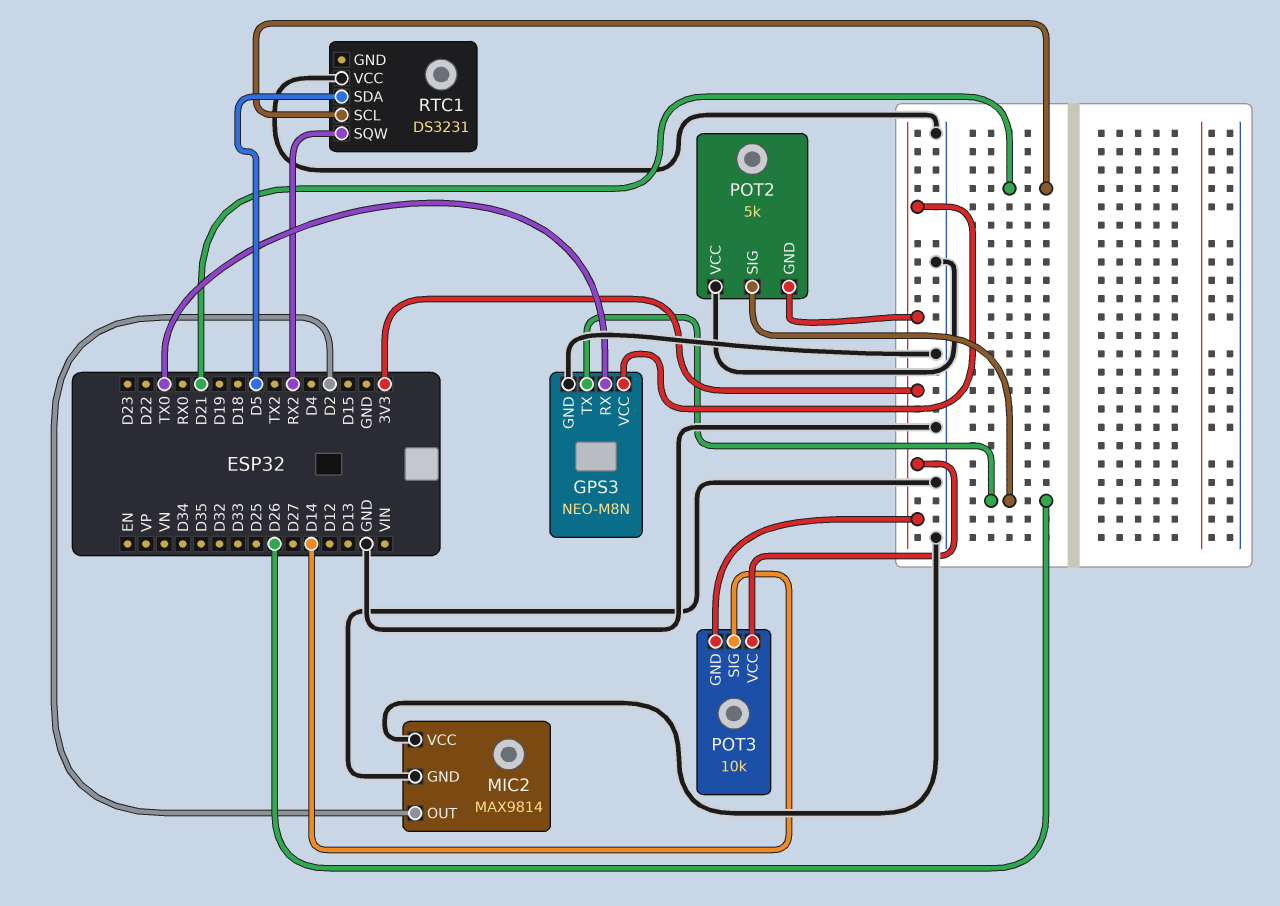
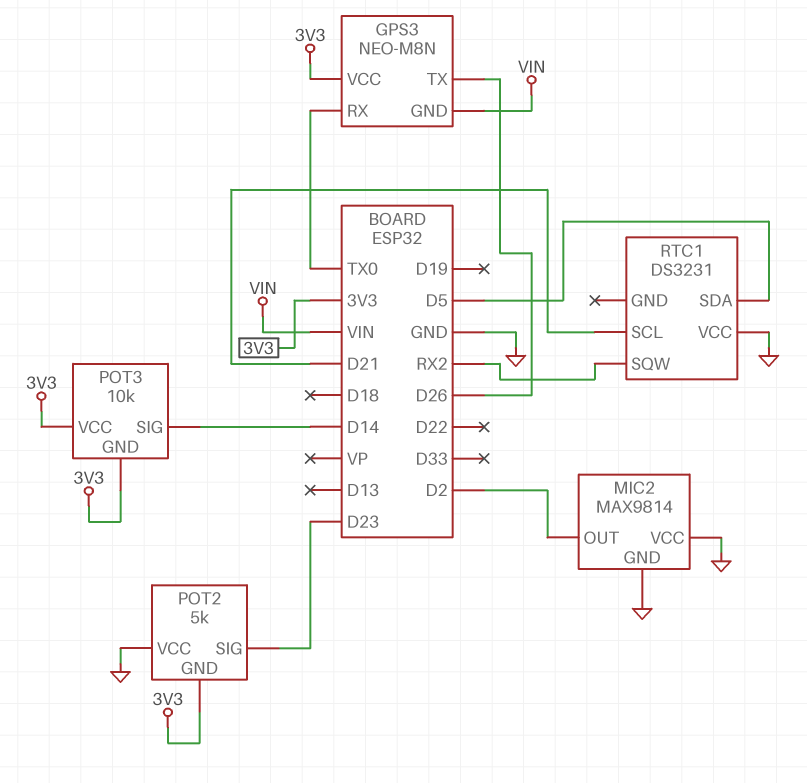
GPS3 pin GND: GND -> VIN
POT2 pin SIG: D26 -> D23

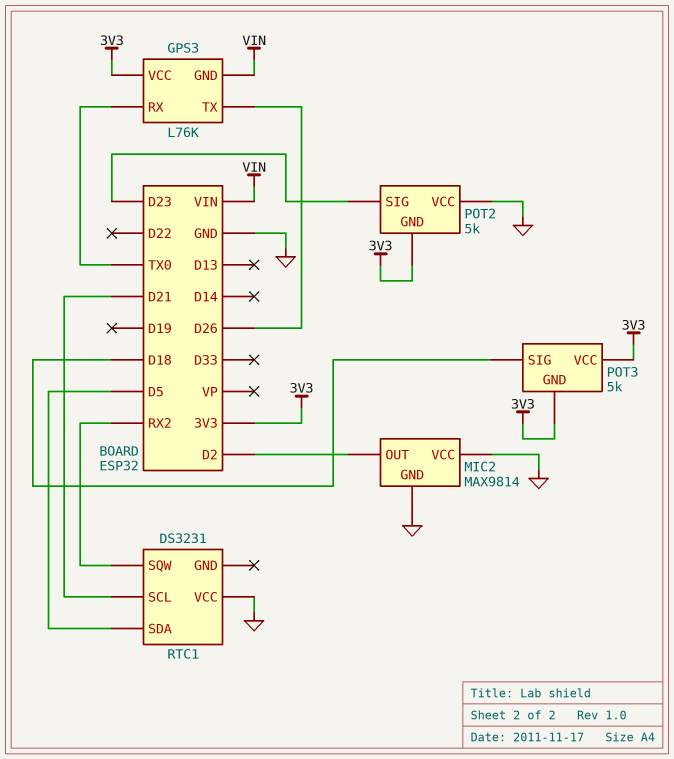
GPS3: NEO-M8N -> L76K
POT3: 10k -> 5k
POT3 pin SIG: D14 -> D18

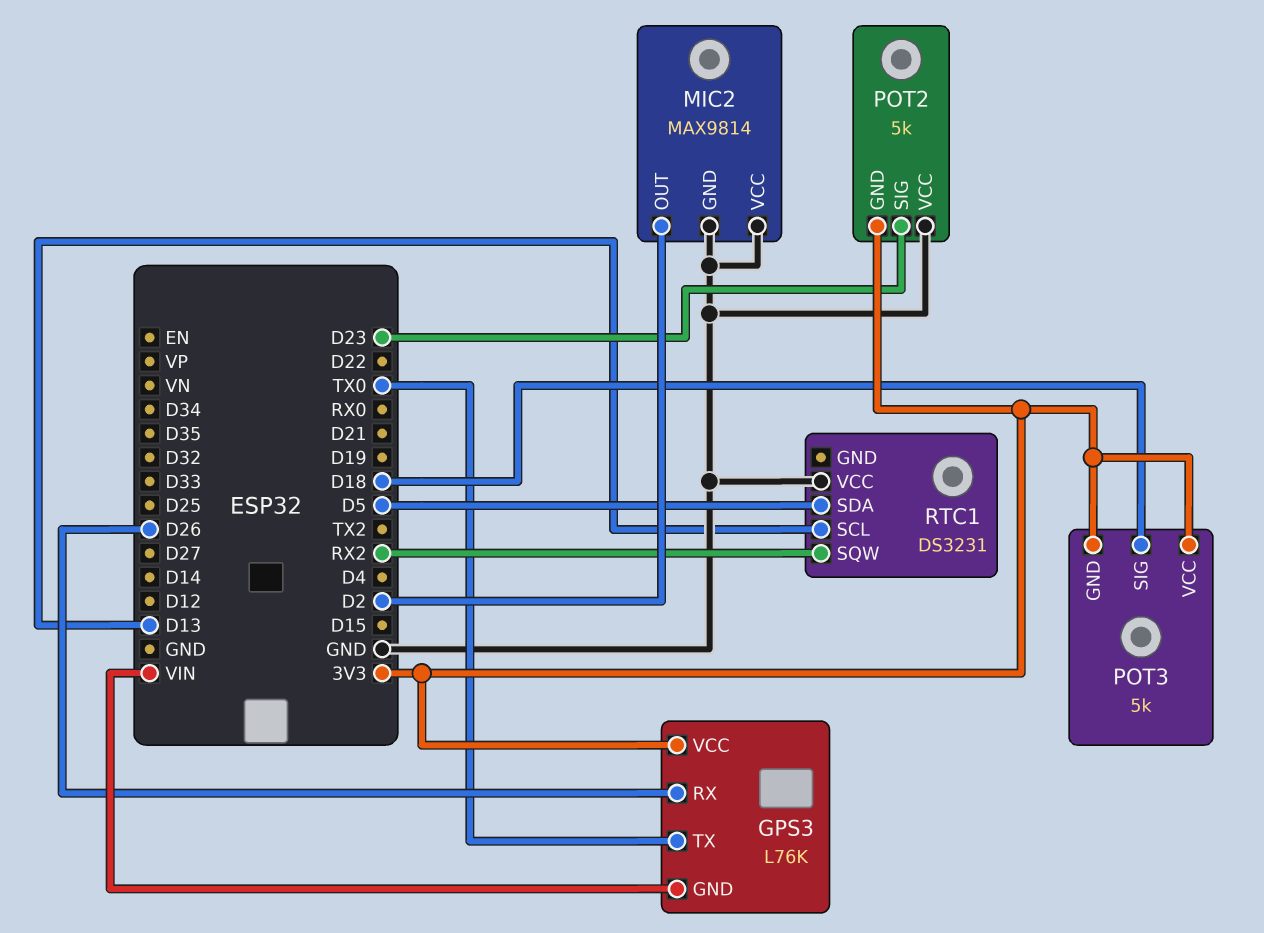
GPS3 pin RX: TX0 -> D26
GPS3 pin TX: D26 -> TX0
RTC1 pin SCL: D21 -> D13

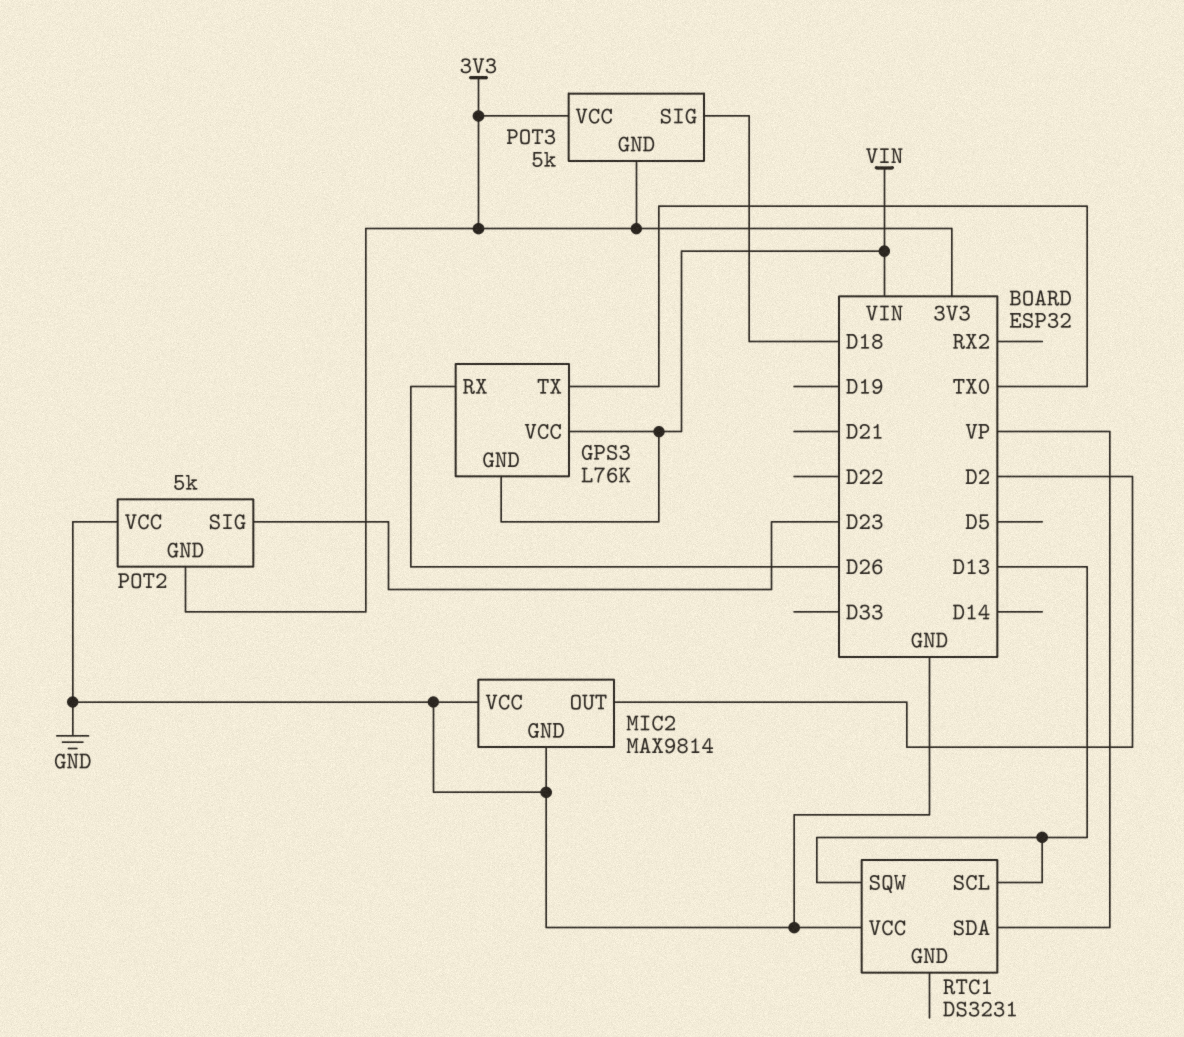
GPS3 pin VCC: 3V3 -> VIN
RTC1 pin SDA: D5 -> VP
RTC1 pin SQW: RX2 -> D13

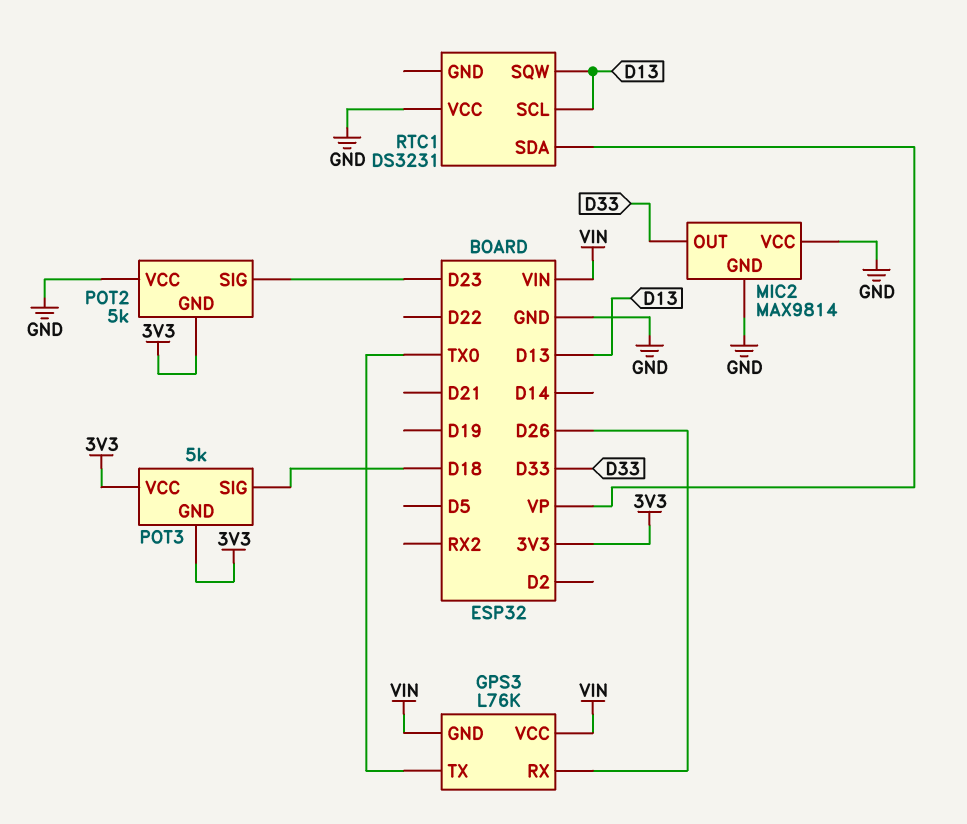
MIC2 pin OUT: D2 -> D33

